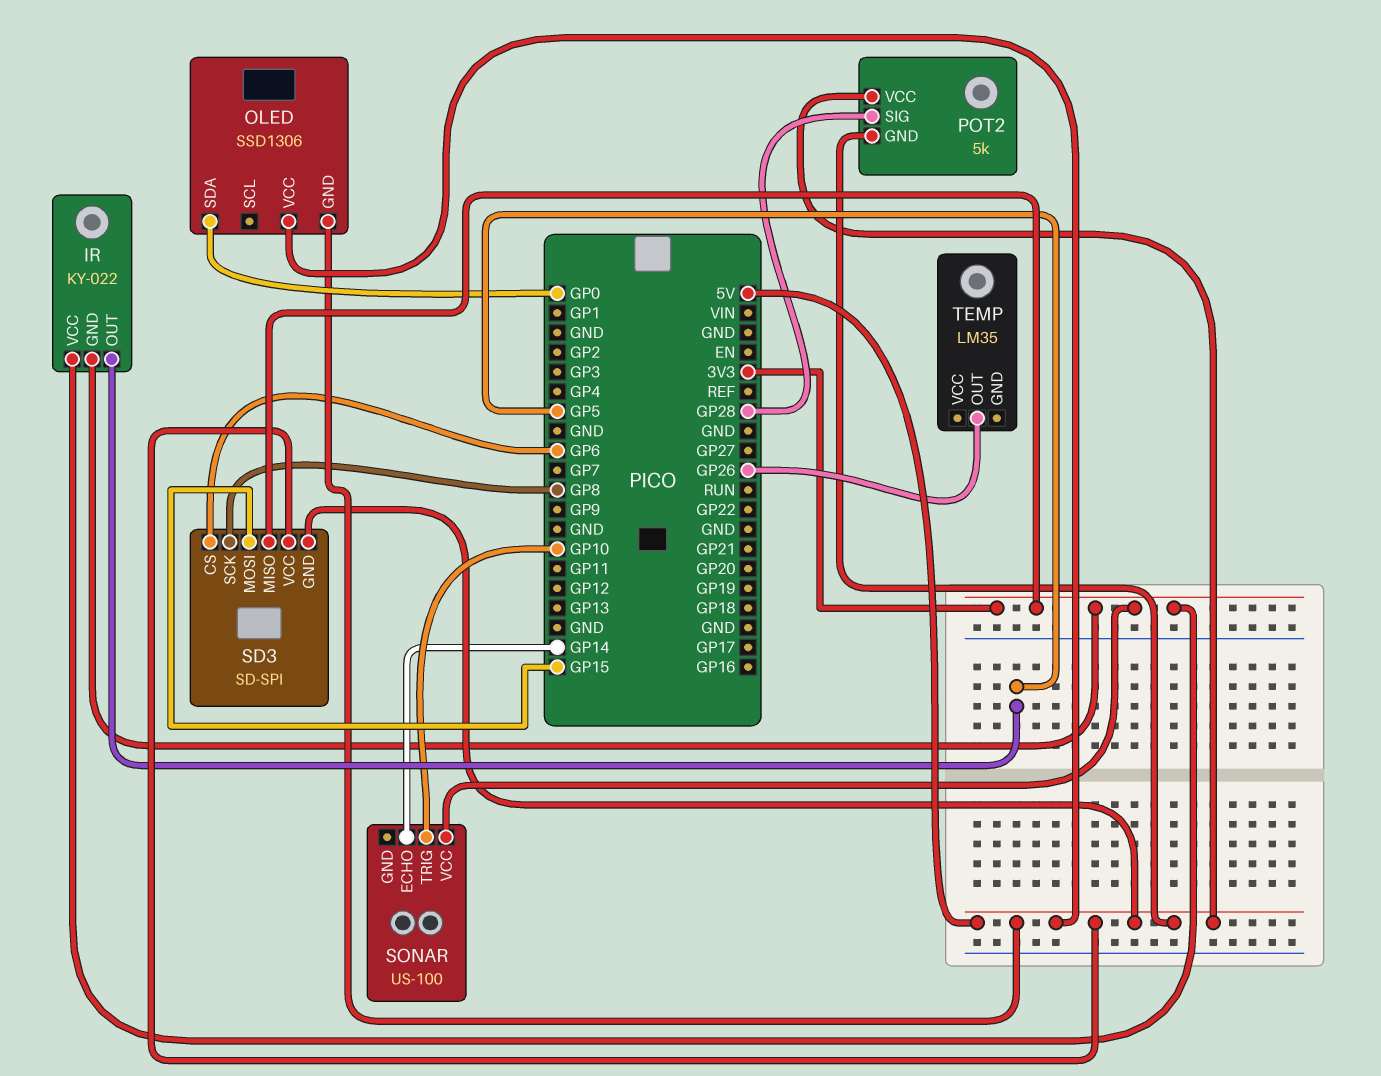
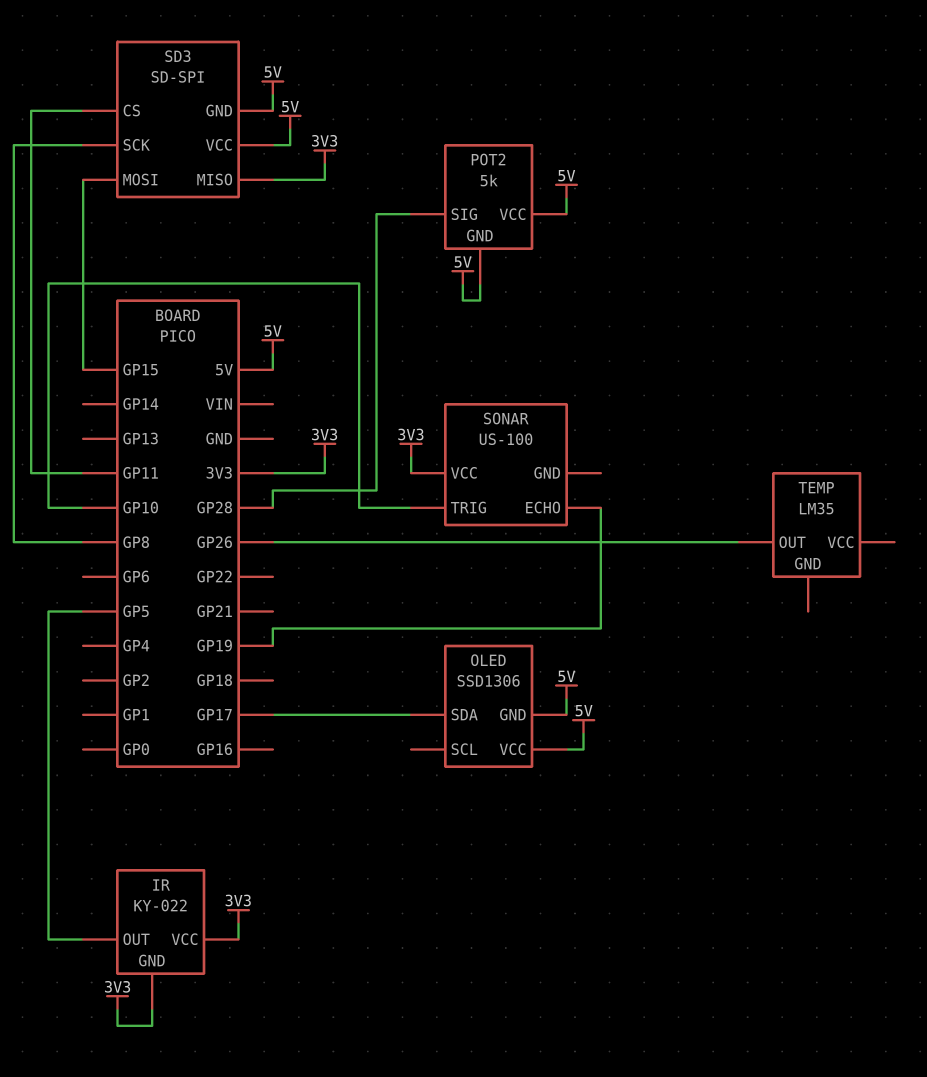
OLED pin SDA: GP0 -> GP17
SD3 pin CS: GP6 -> GP11
SONAR pin ECHO: GP14 -> GP19

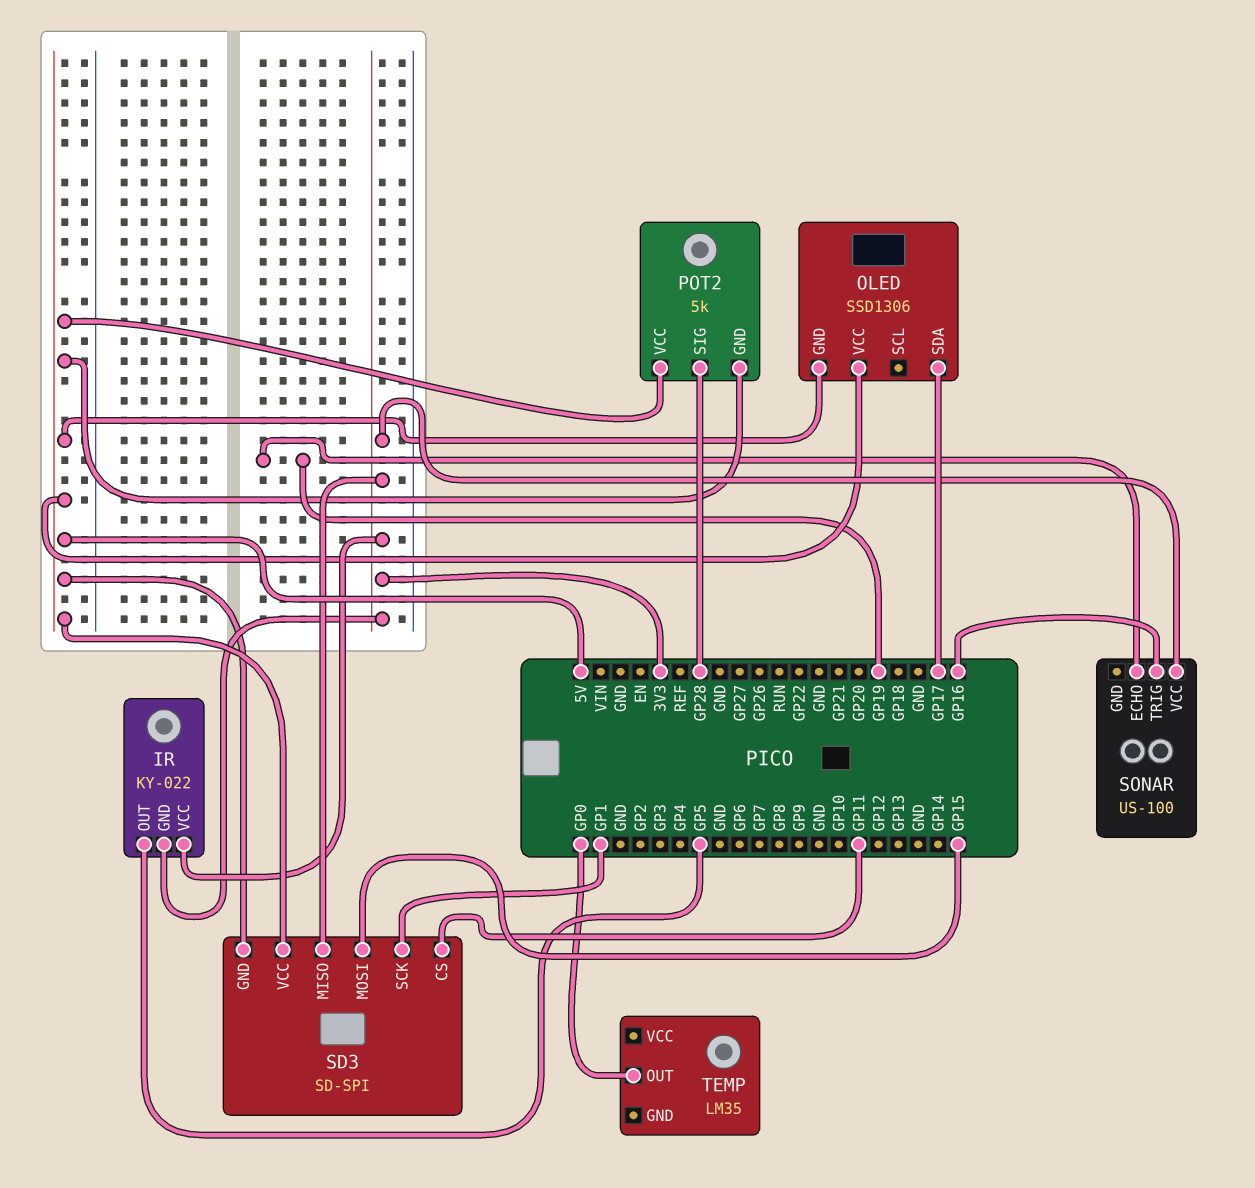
SD3 pin SCK: GP8 -> GP1
SONAR pin TRIG: GP10 -> GP16
TEMP pin OUT: GP26 -> GP0

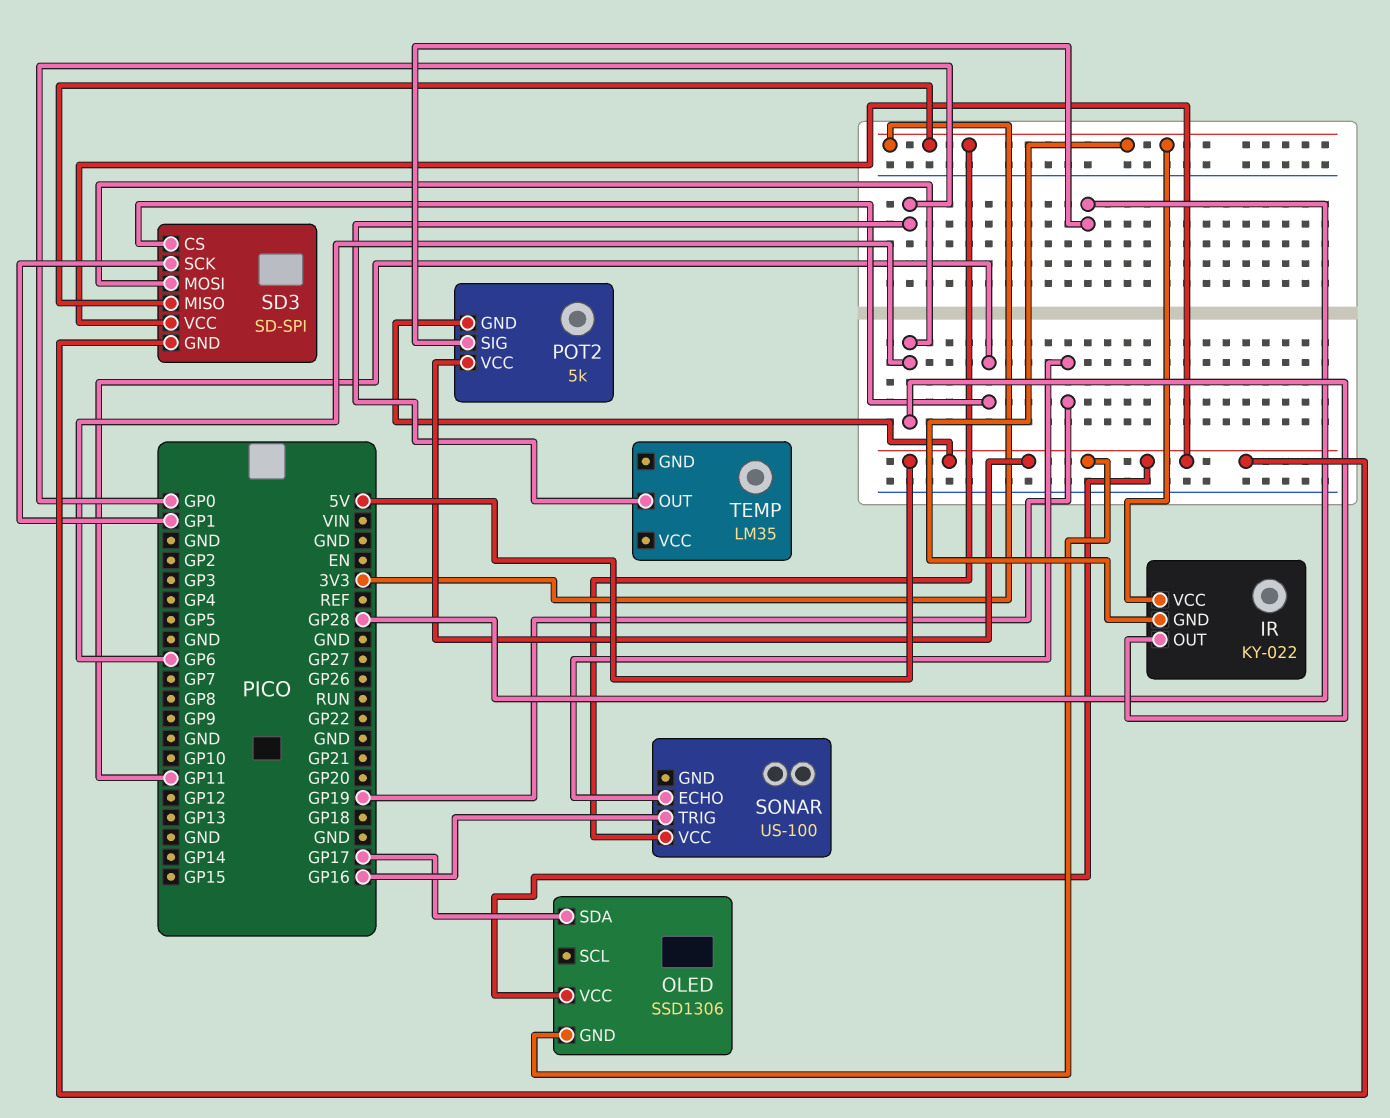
IR pin OUT: GP5 -> GP6
SD3 pin MOSI: GP15 -> GP6

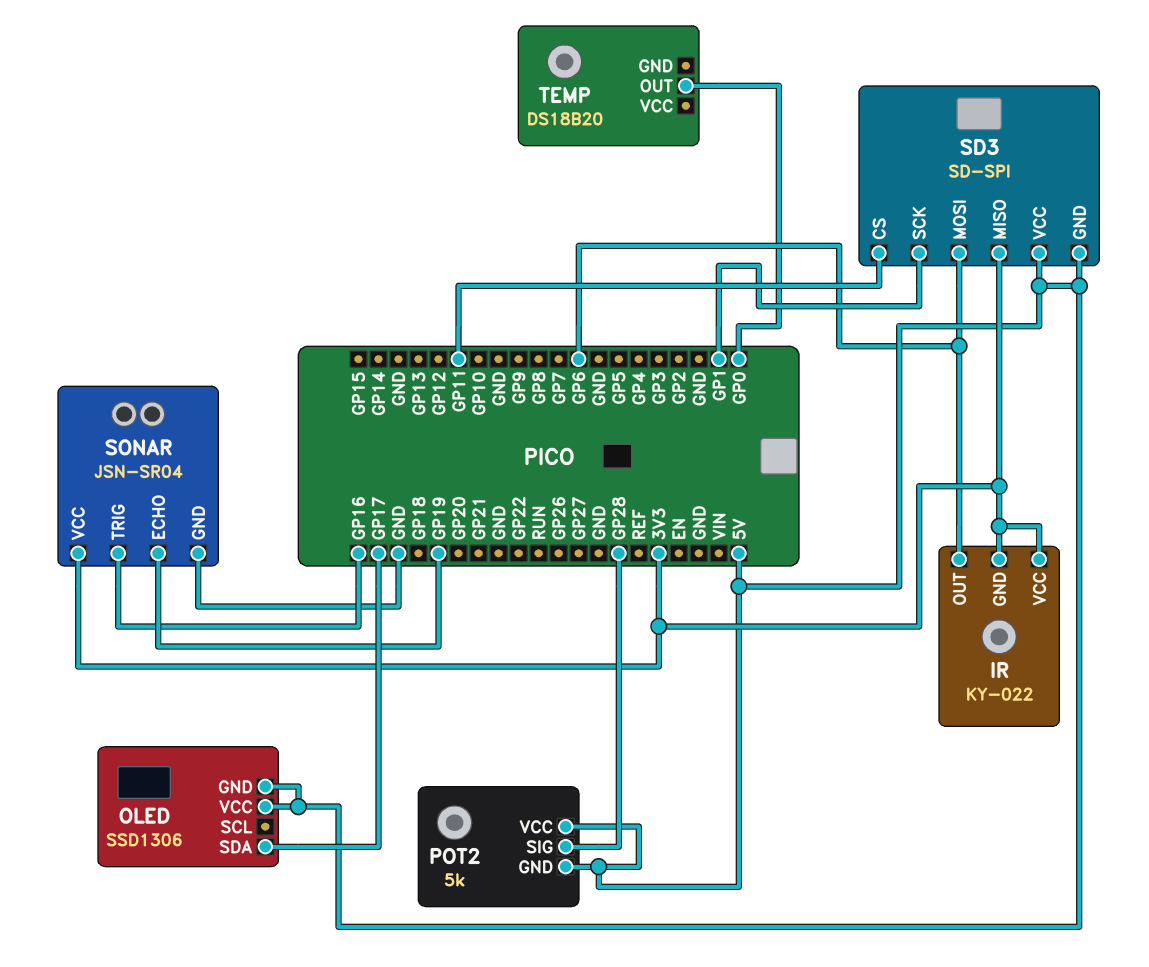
SONAR: US-100 -> JSN-SR04
SONAR pin GND: none -> GND
TEMP: LM35 -> DS18B20

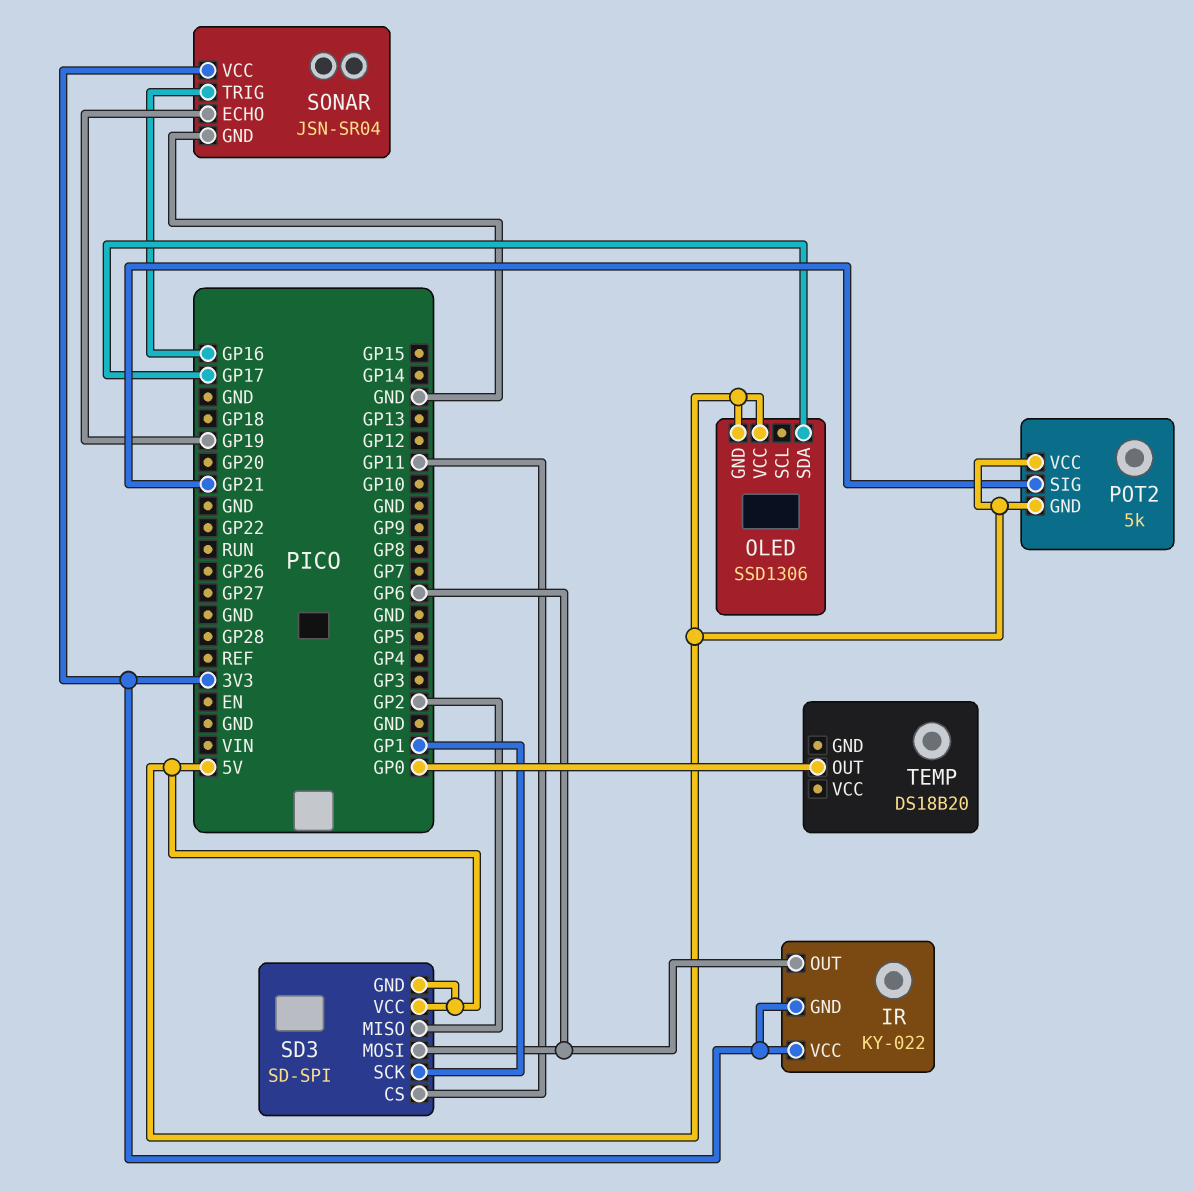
POT2 pin SIG: GP28 -> GP21
SD3 pin MISO: 3V3 -> GP2

